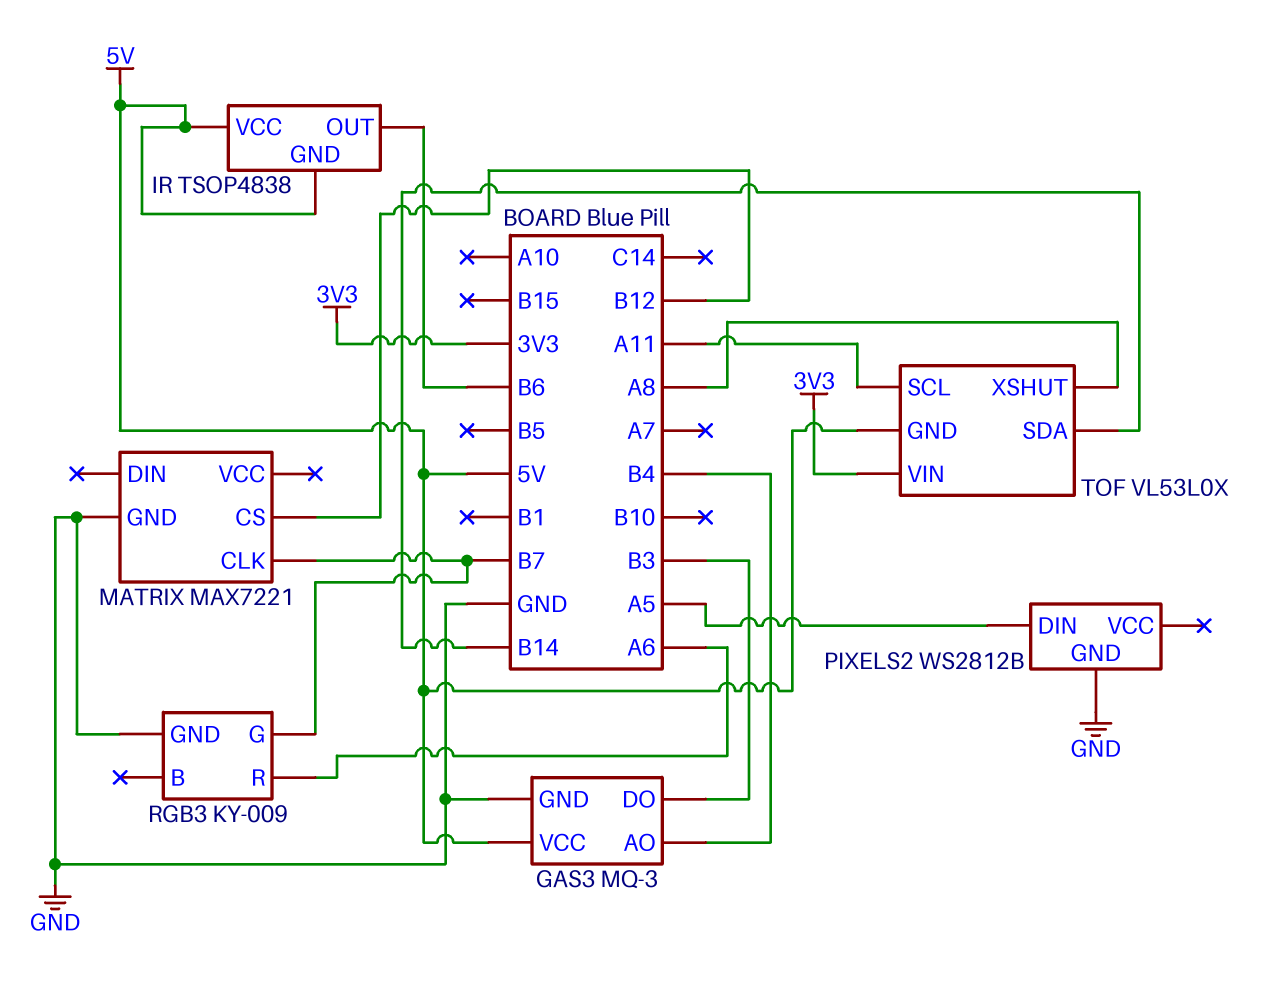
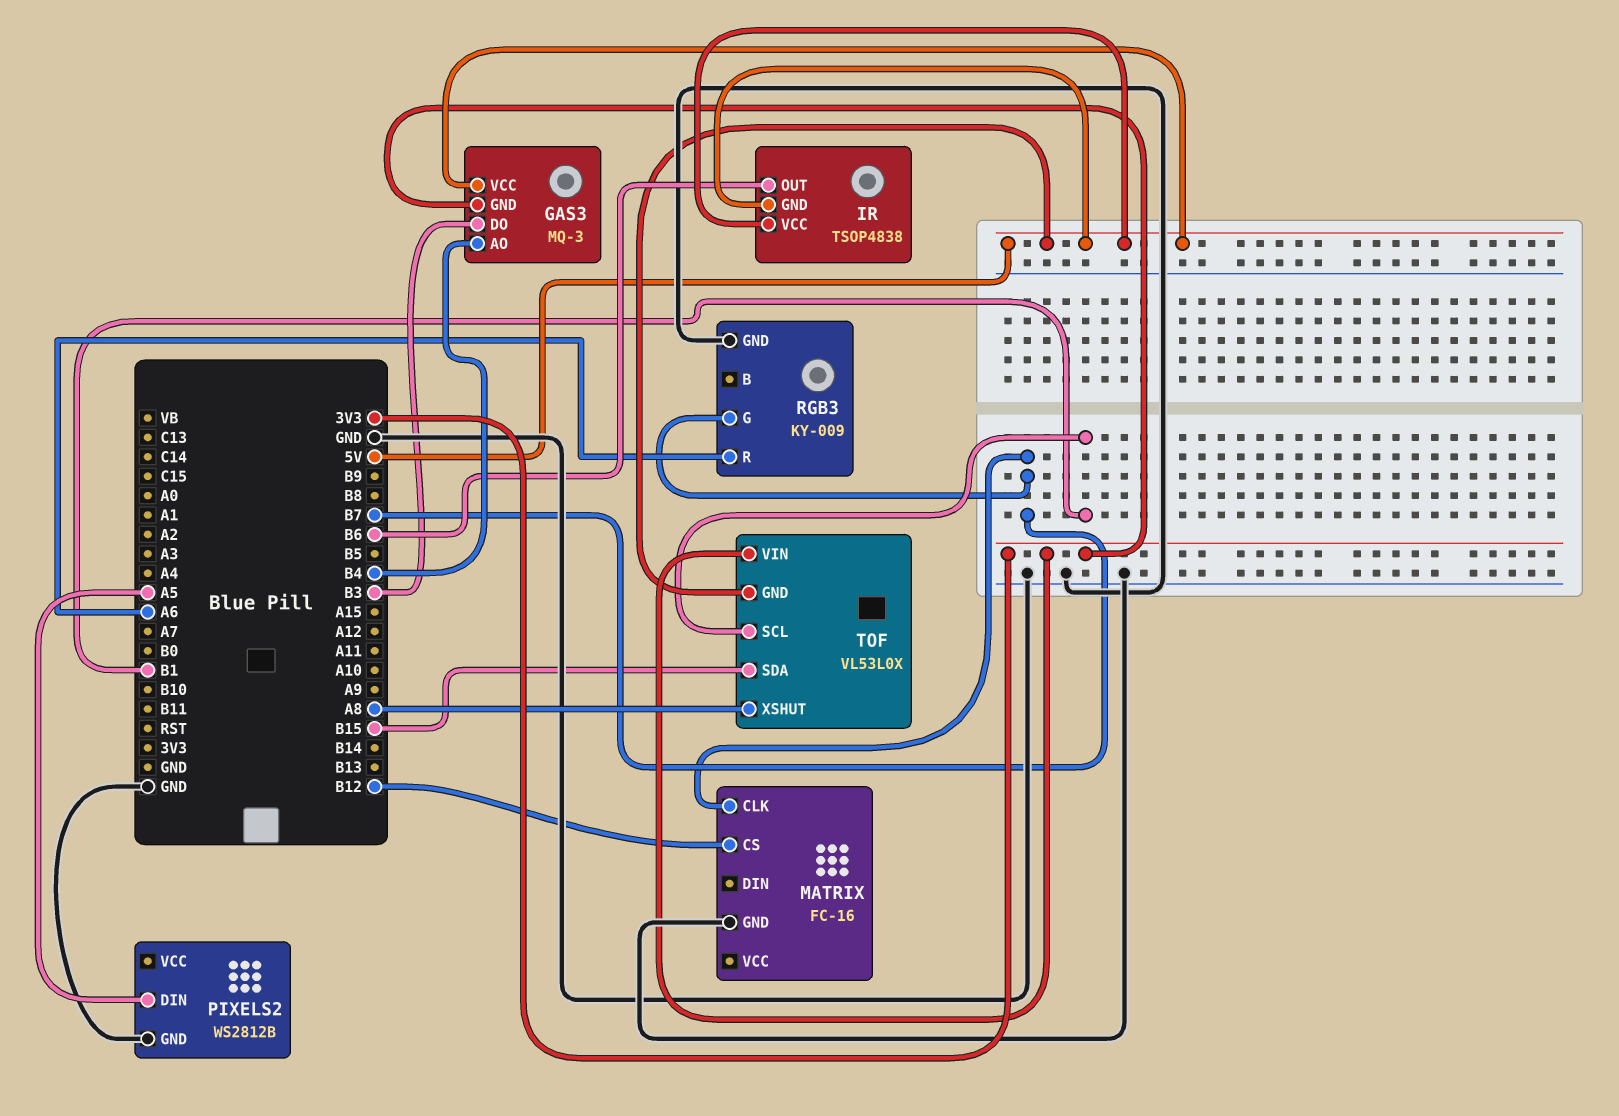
GAS3 pin GND: GND -> 3V3
MATRIX: MAX7221 -> FC-16
TOF pin SCL: A11 -> B1
TOF pin SDA: B14 -> B15

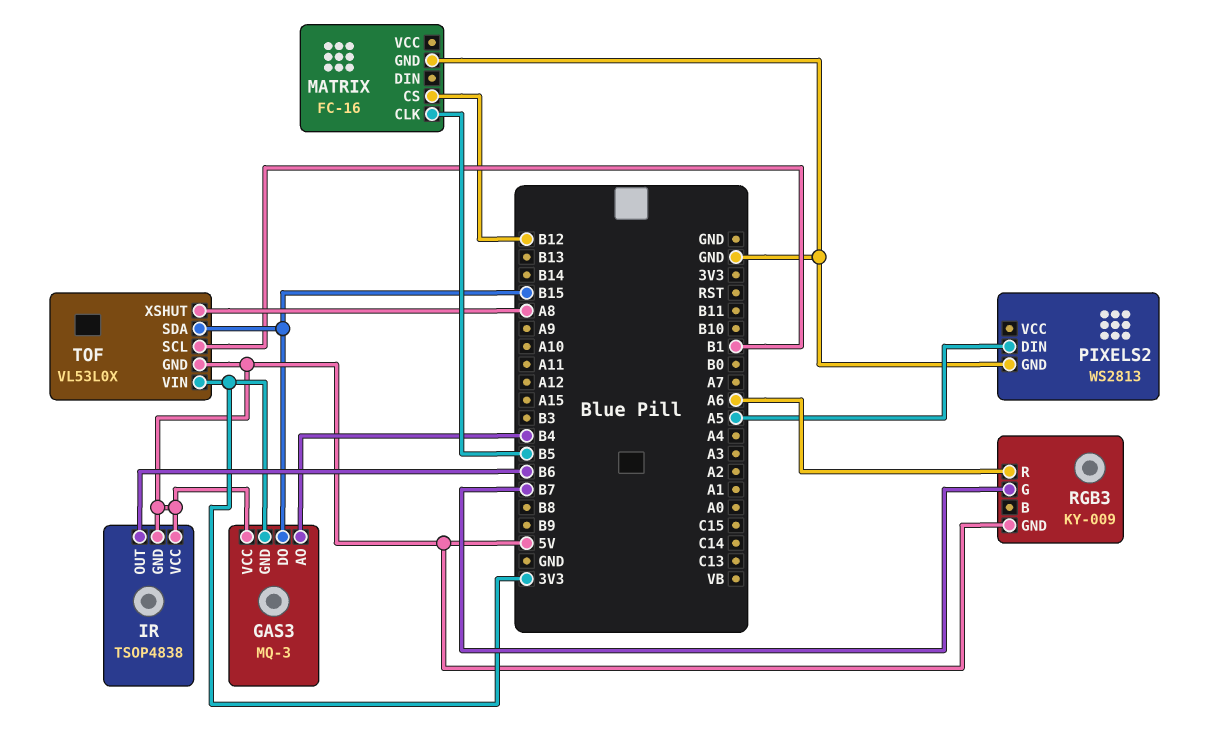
GAS3 pin DO: B3 -> B15
MATRIX pin CLK: B7 -> B5
PIXELS2: WS2812B -> WS2813
RGB3 pin GND: GND -> 5V

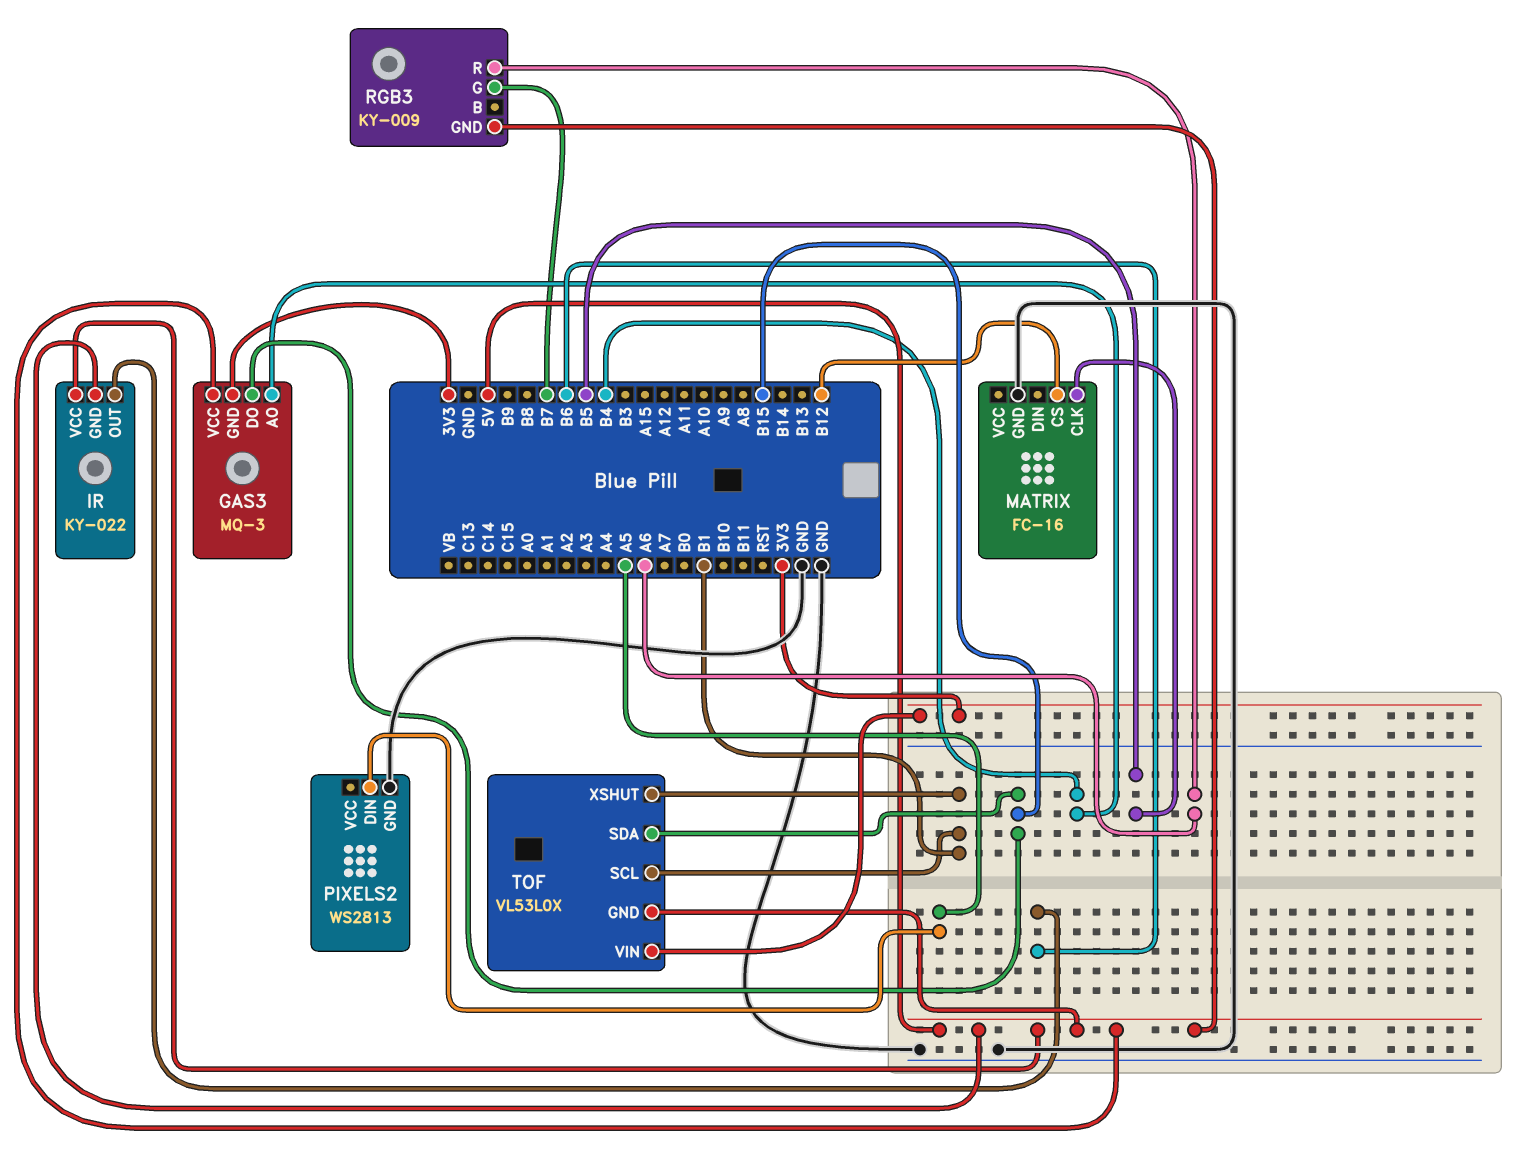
IR: TSOP4838 -> KY-022
TOF pin XSHUT: A8 -> B1

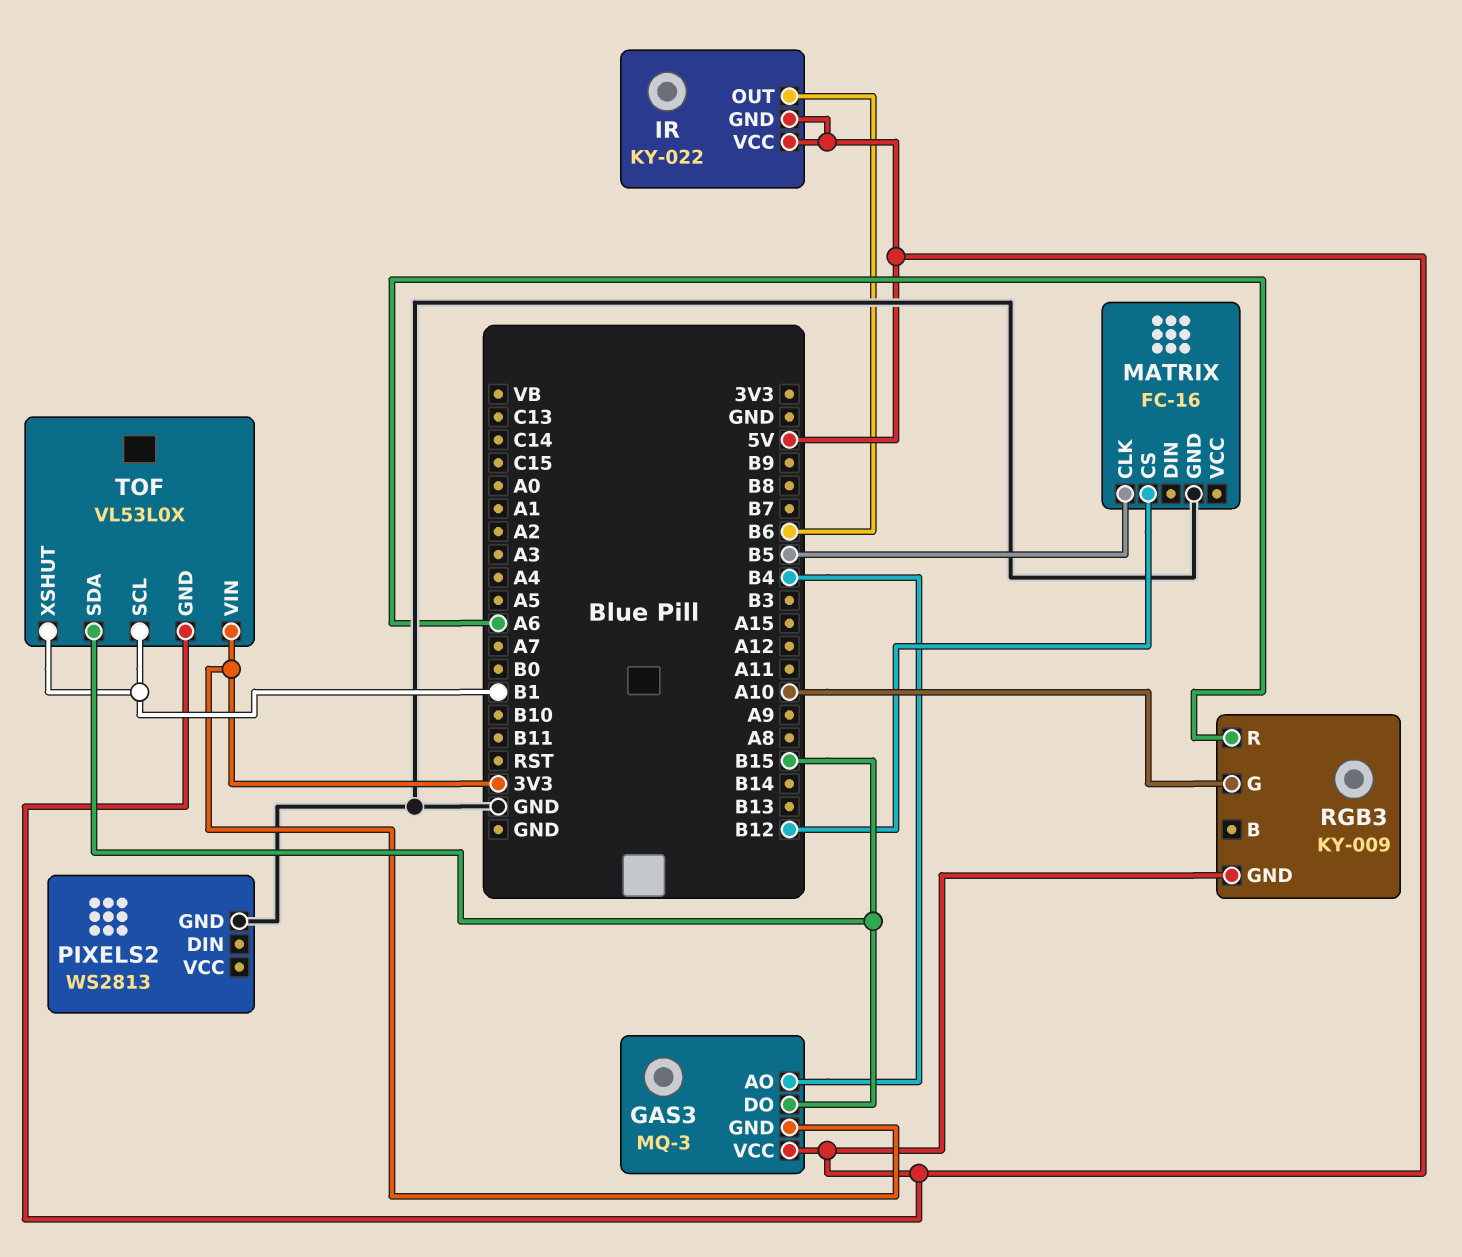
PIXELS2 pin DIN: A5 -> none
RGB3 pin G: B7 -> A10

